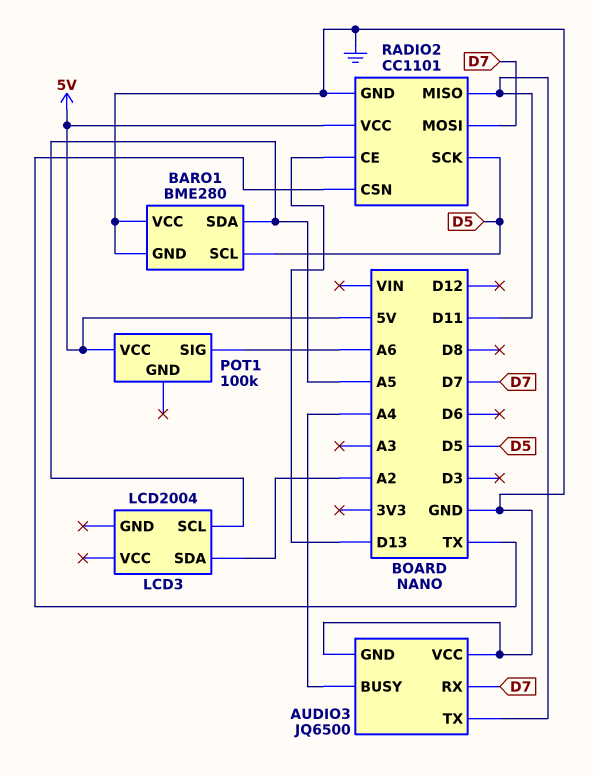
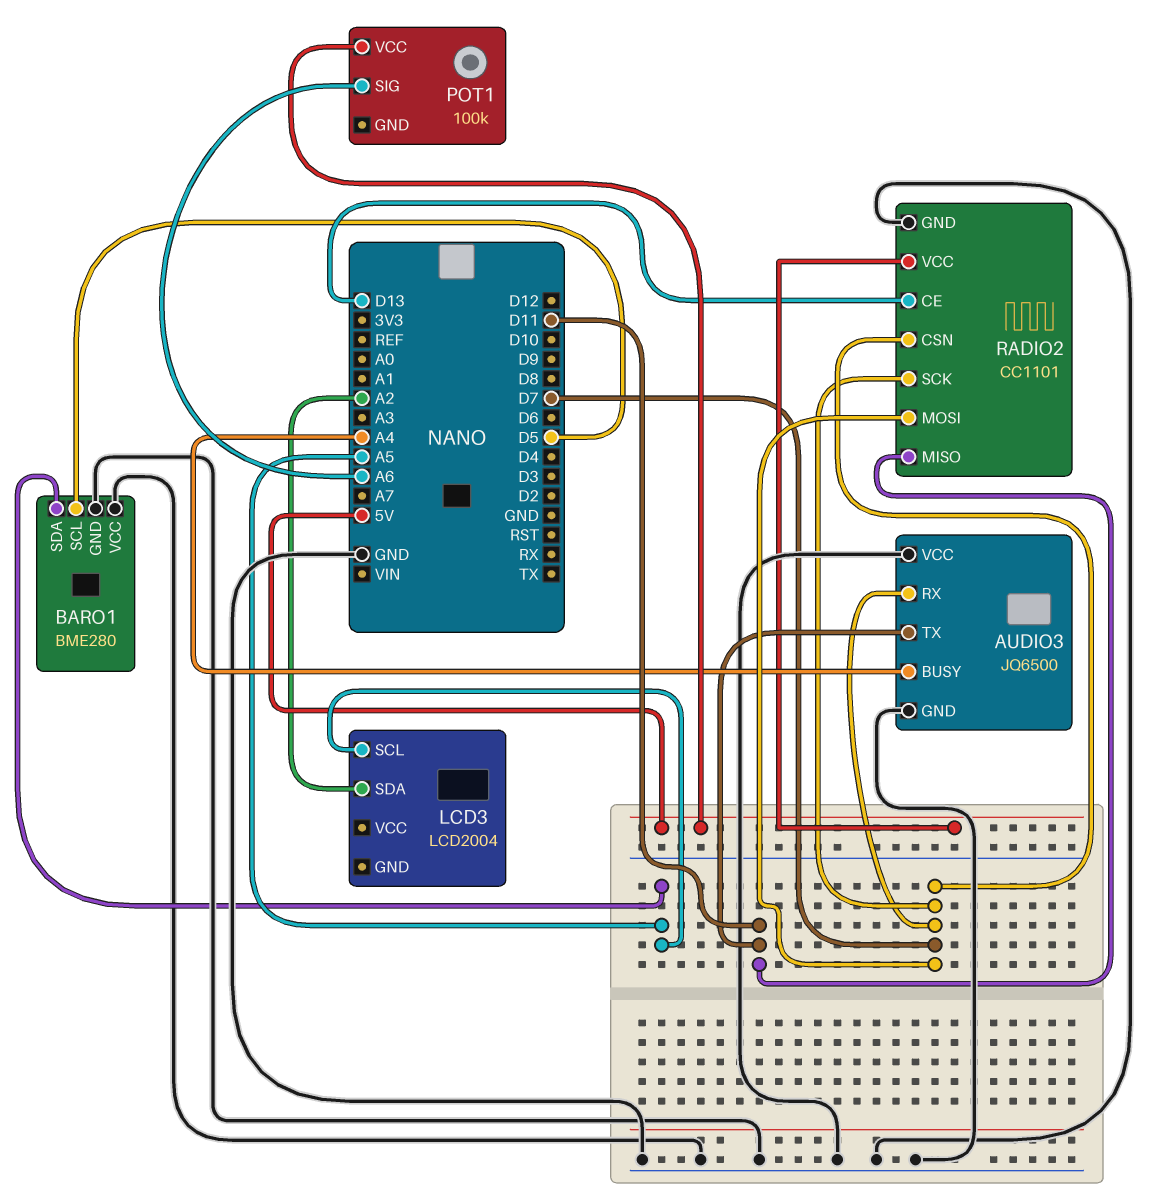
RADIO2 pin CSN: TX -> D7
RADIO2 pin SCK: D5 -> D7

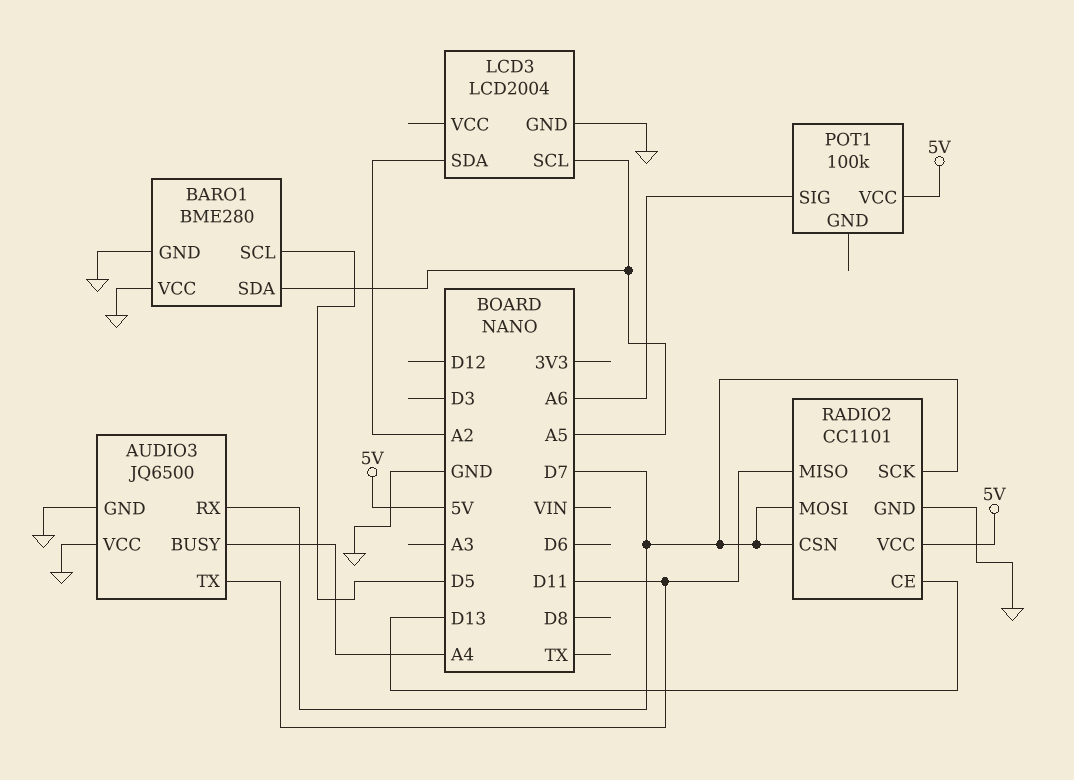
LCD3 pin GND: none -> GND

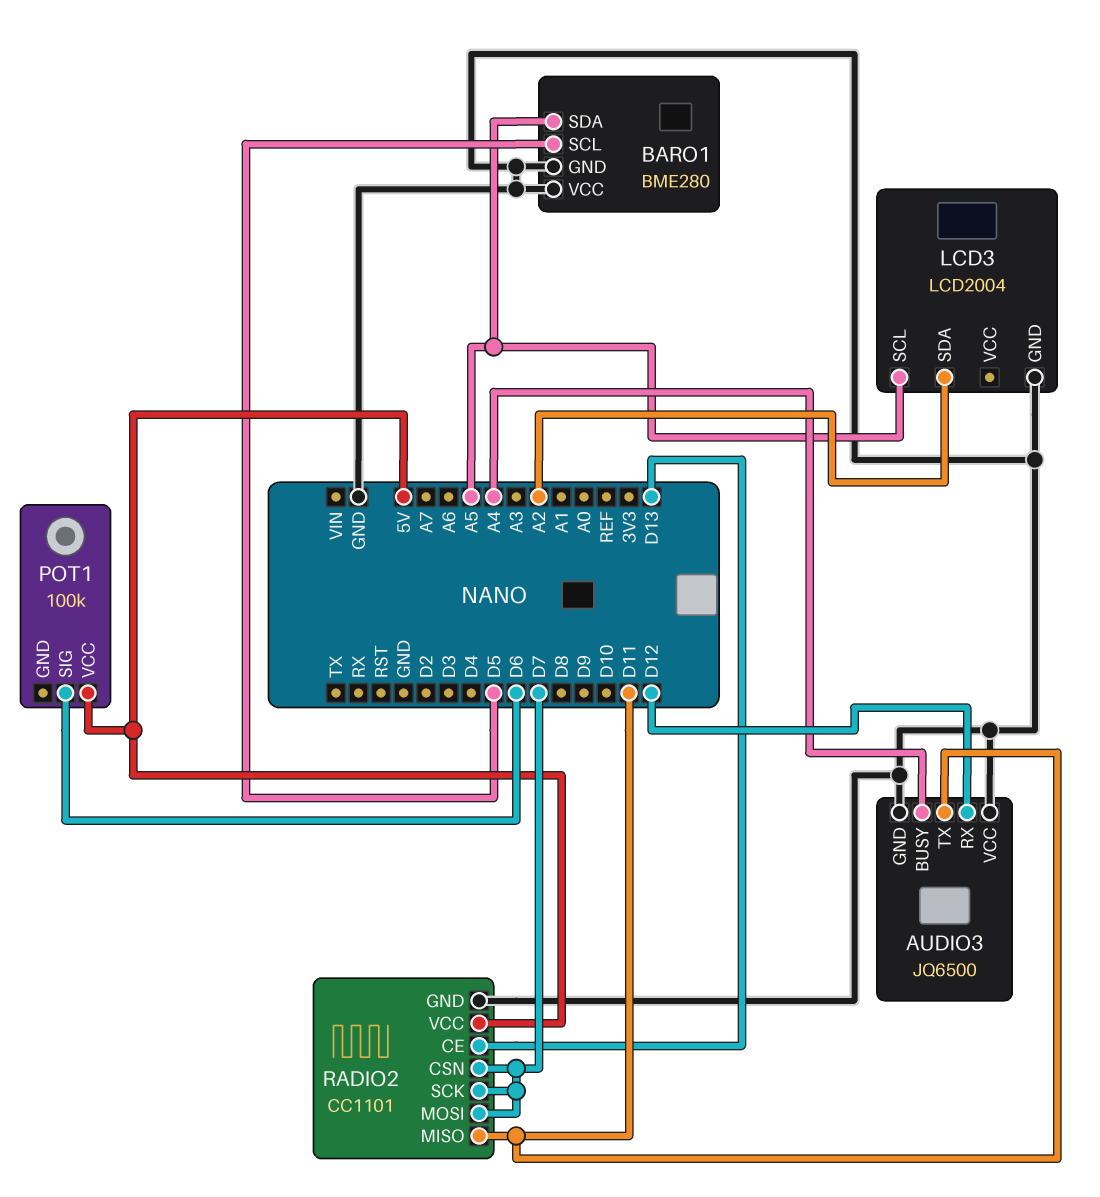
AUDIO3 pin RX: D7 -> D12
POT1 pin SIG: A6 -> D6

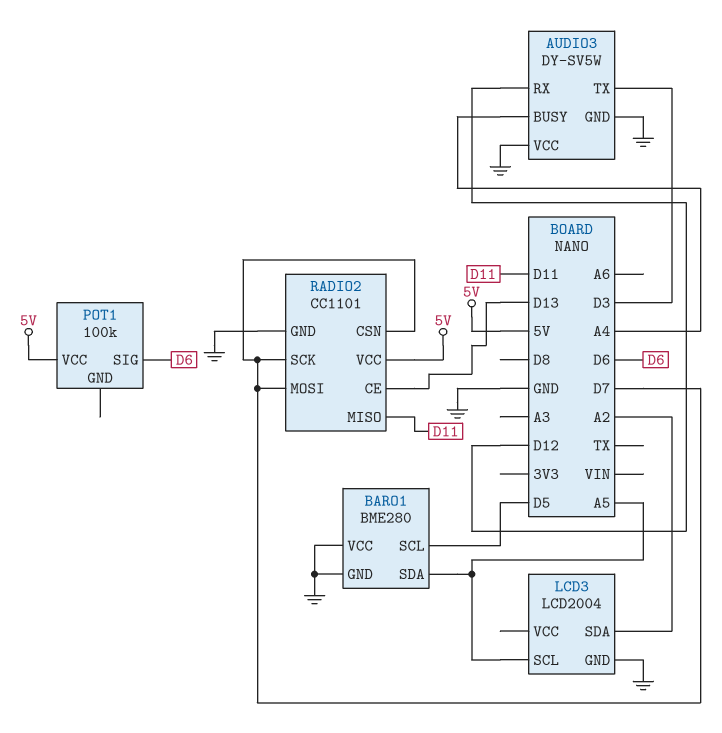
AUDIO3: JQ6500 -> DY-SV5W
AUDIO3 pin TX: D11 -> D3

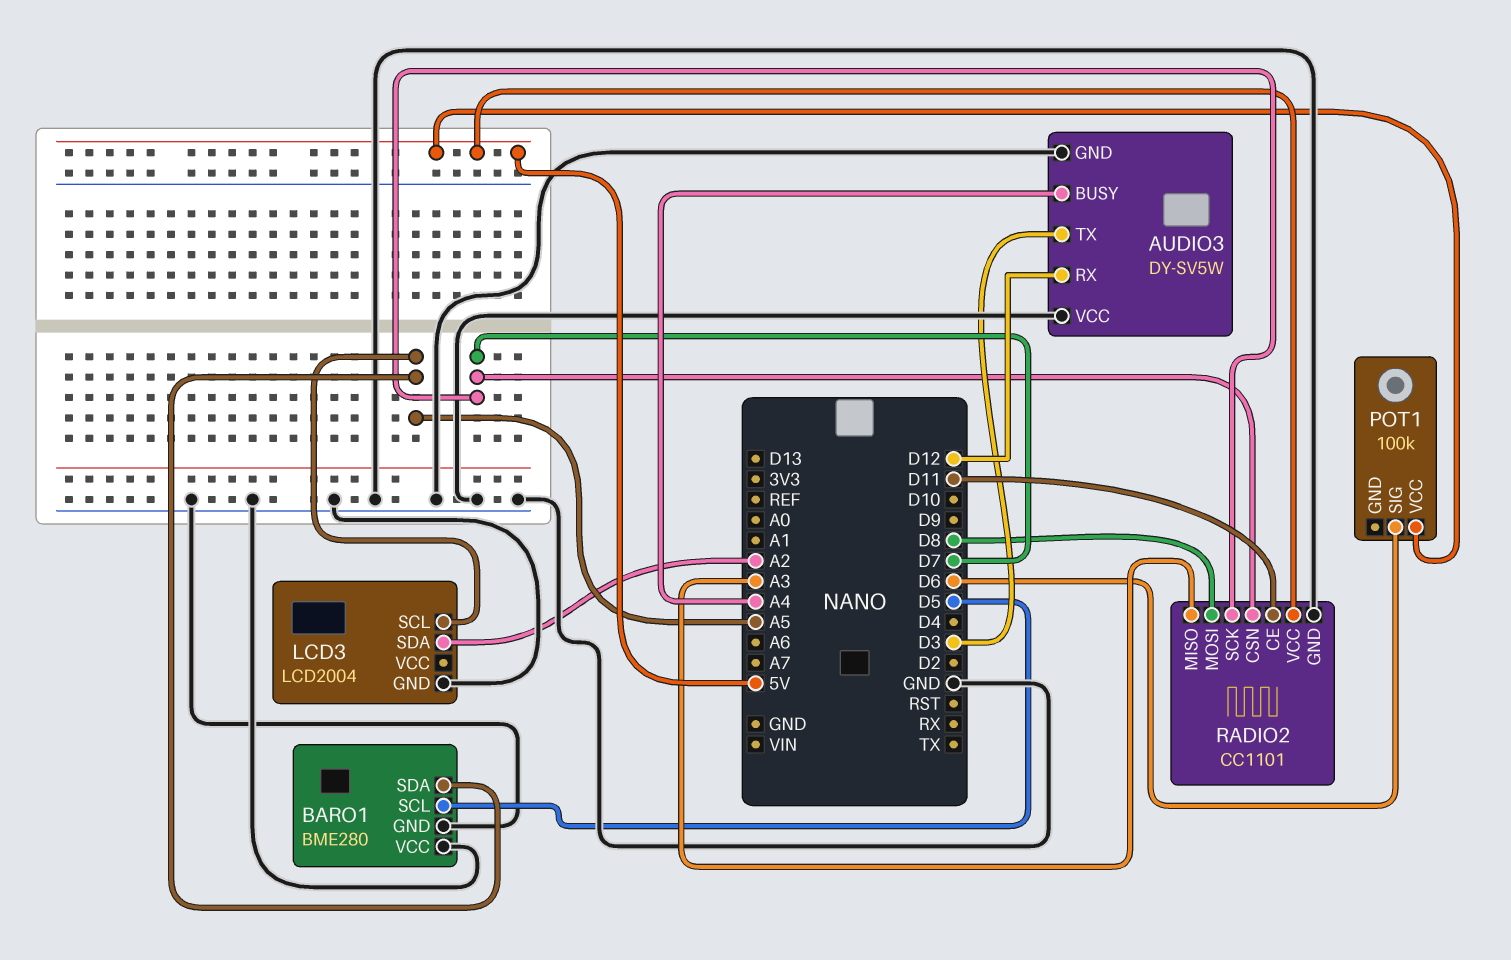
RADIO2 pin CE: D13 -> D11
RADIO2 pin MISO: D11 -> A3
RADIO2 pin MOSI: D7 -> D8

